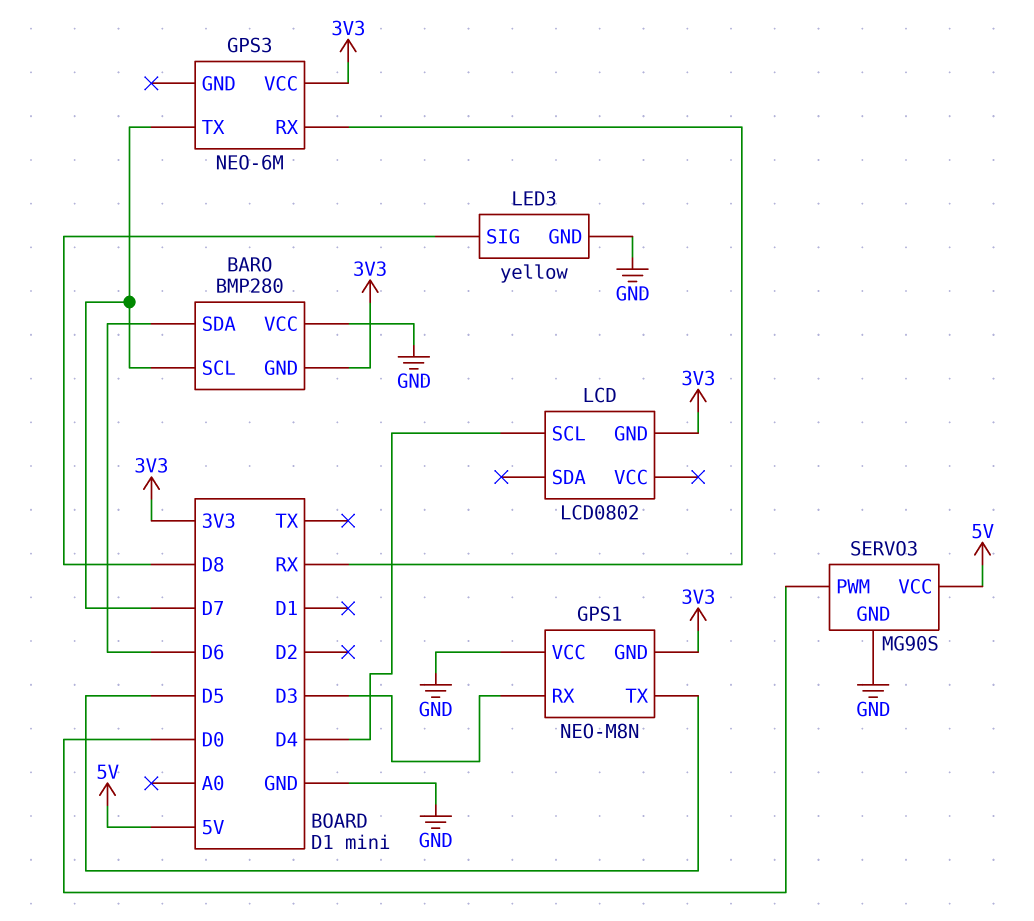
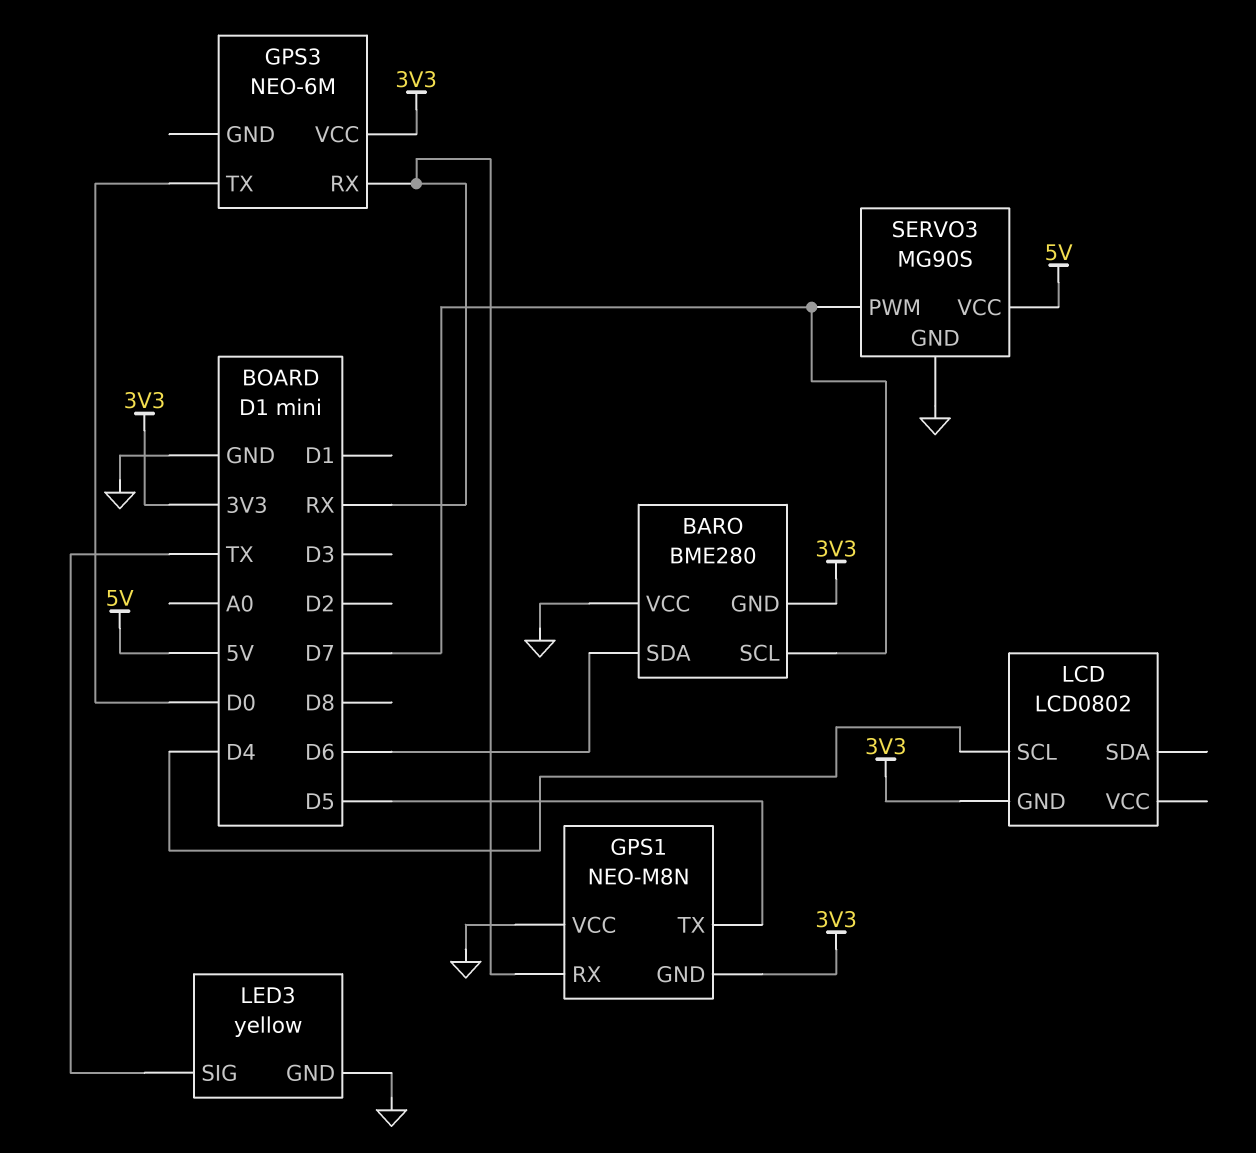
BARO: BMP280 -> BME280
GPS1 pin RX: D3 -> RX
GPS3 pin TX: D7 -> D0
LED3 pin SIG: D8 -> TX
SERVO3 pin PWM: D0 -> D7

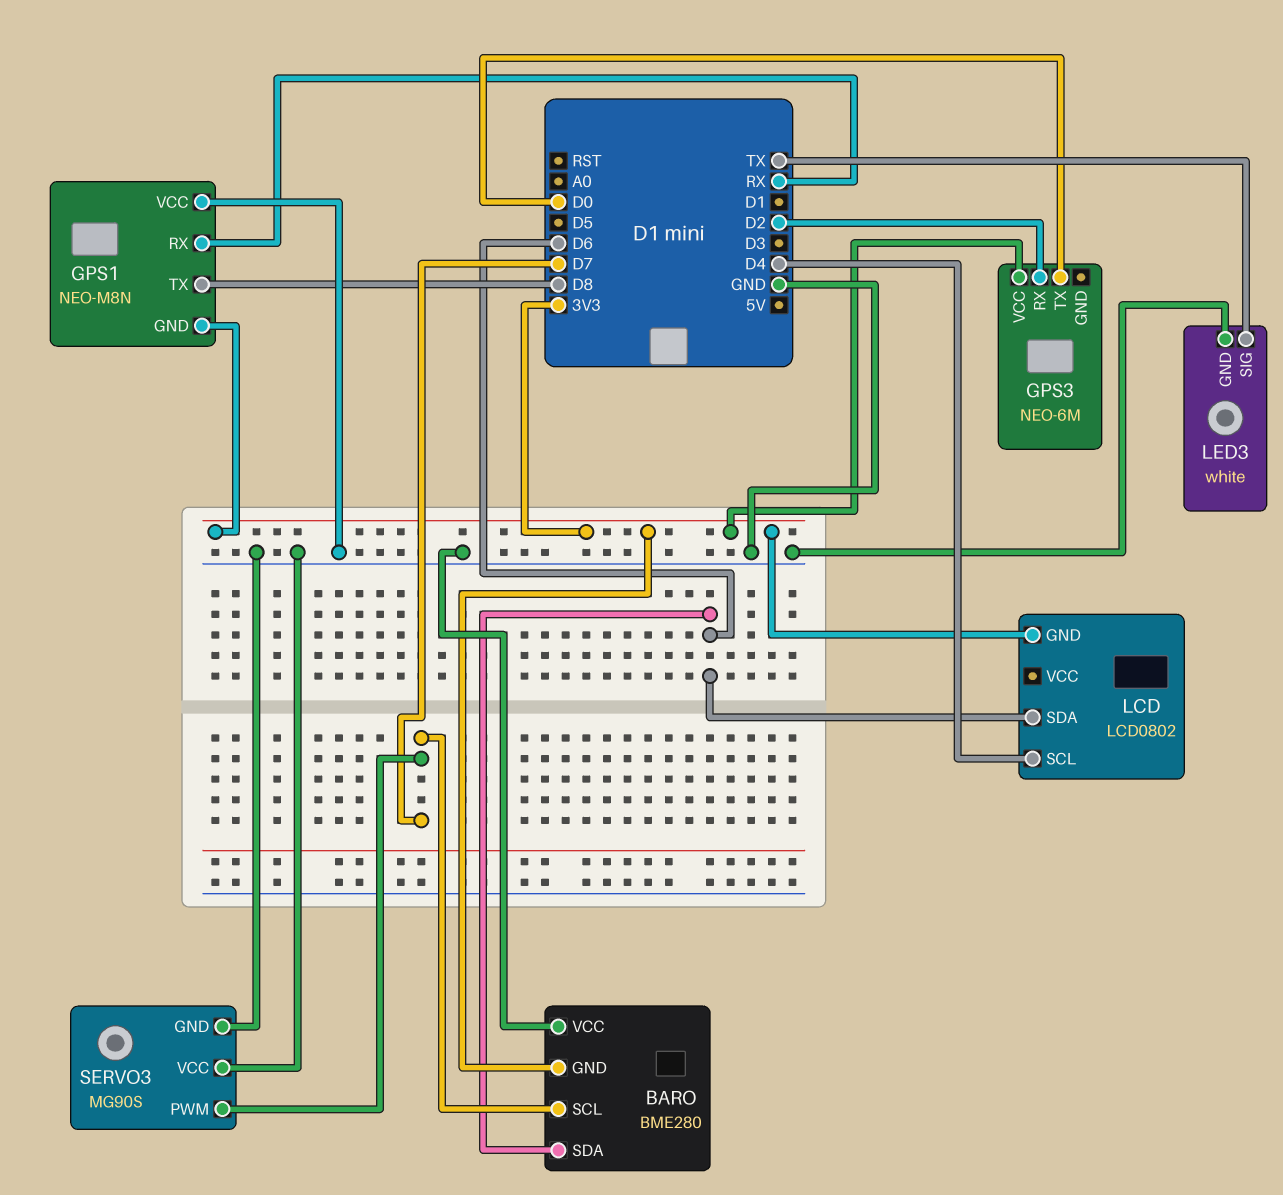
GPS1 pin TX: D5 -> D8
GPS3 pin RX: RX -> D2
LCD pin SDA: none -> D6
LED3: yellow -> white
SERVO3 pin VCC: 5V -> GND

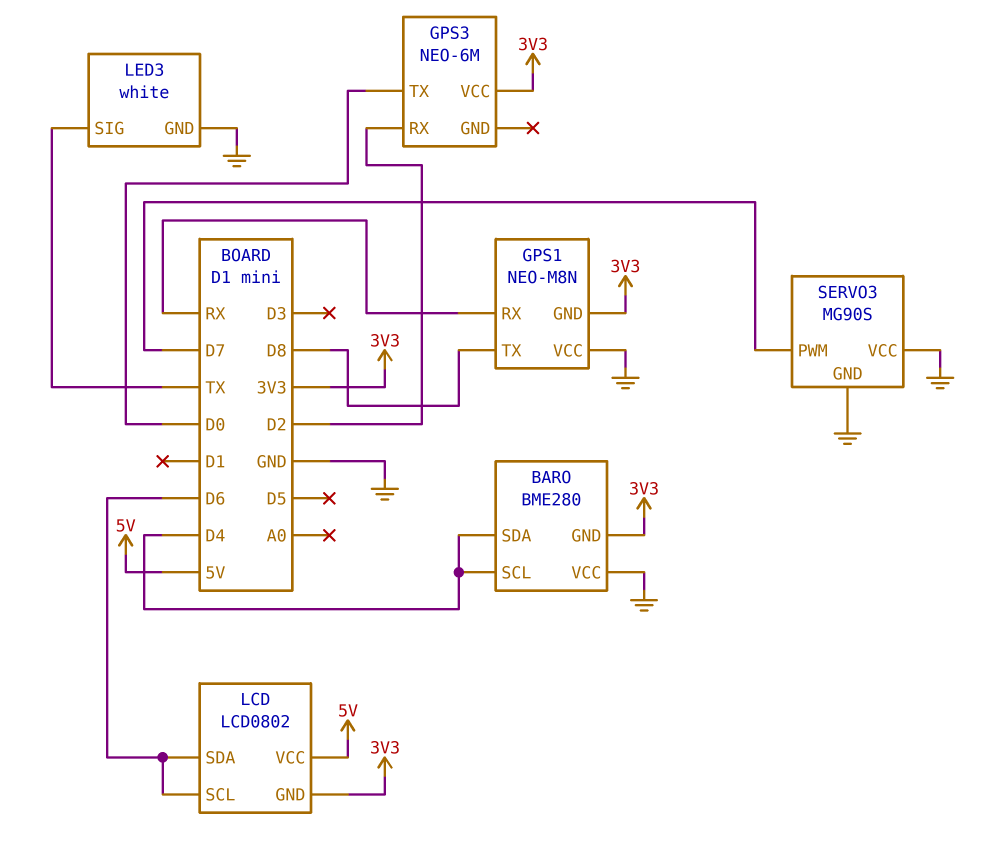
BARO pin SCL: D7 -> D4
BARO pin SDA: D6 -> D4
LCD pin SCL: D4 -> D6
LCD pin VCC: none -> 5V

